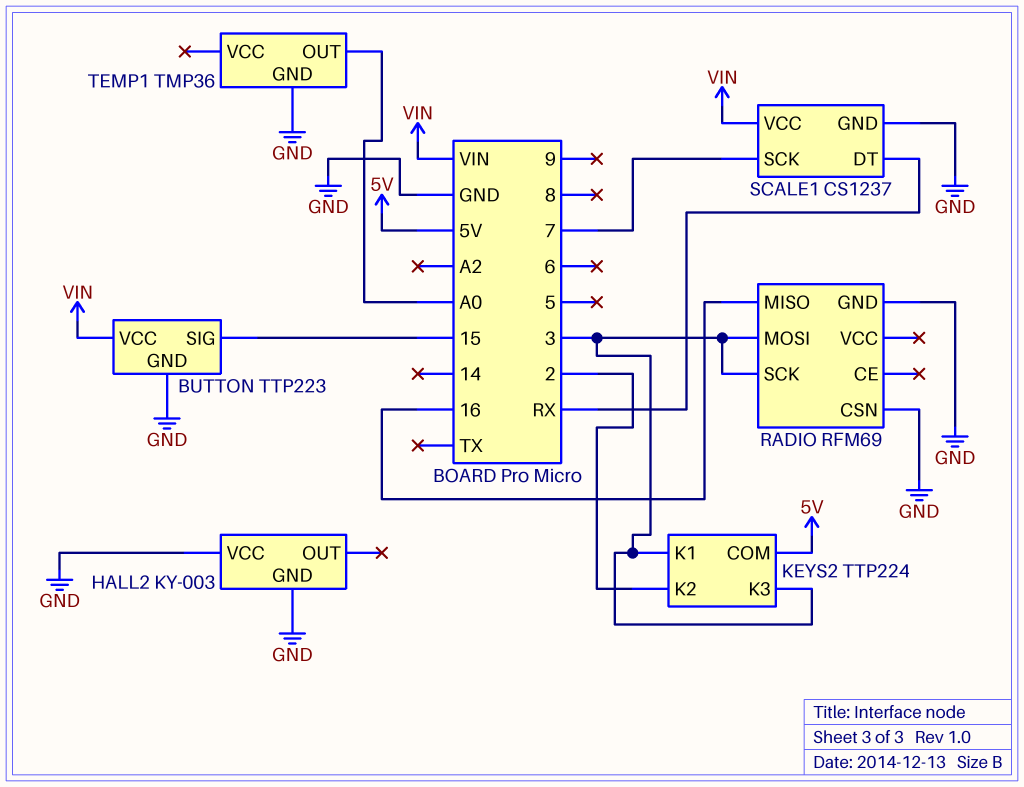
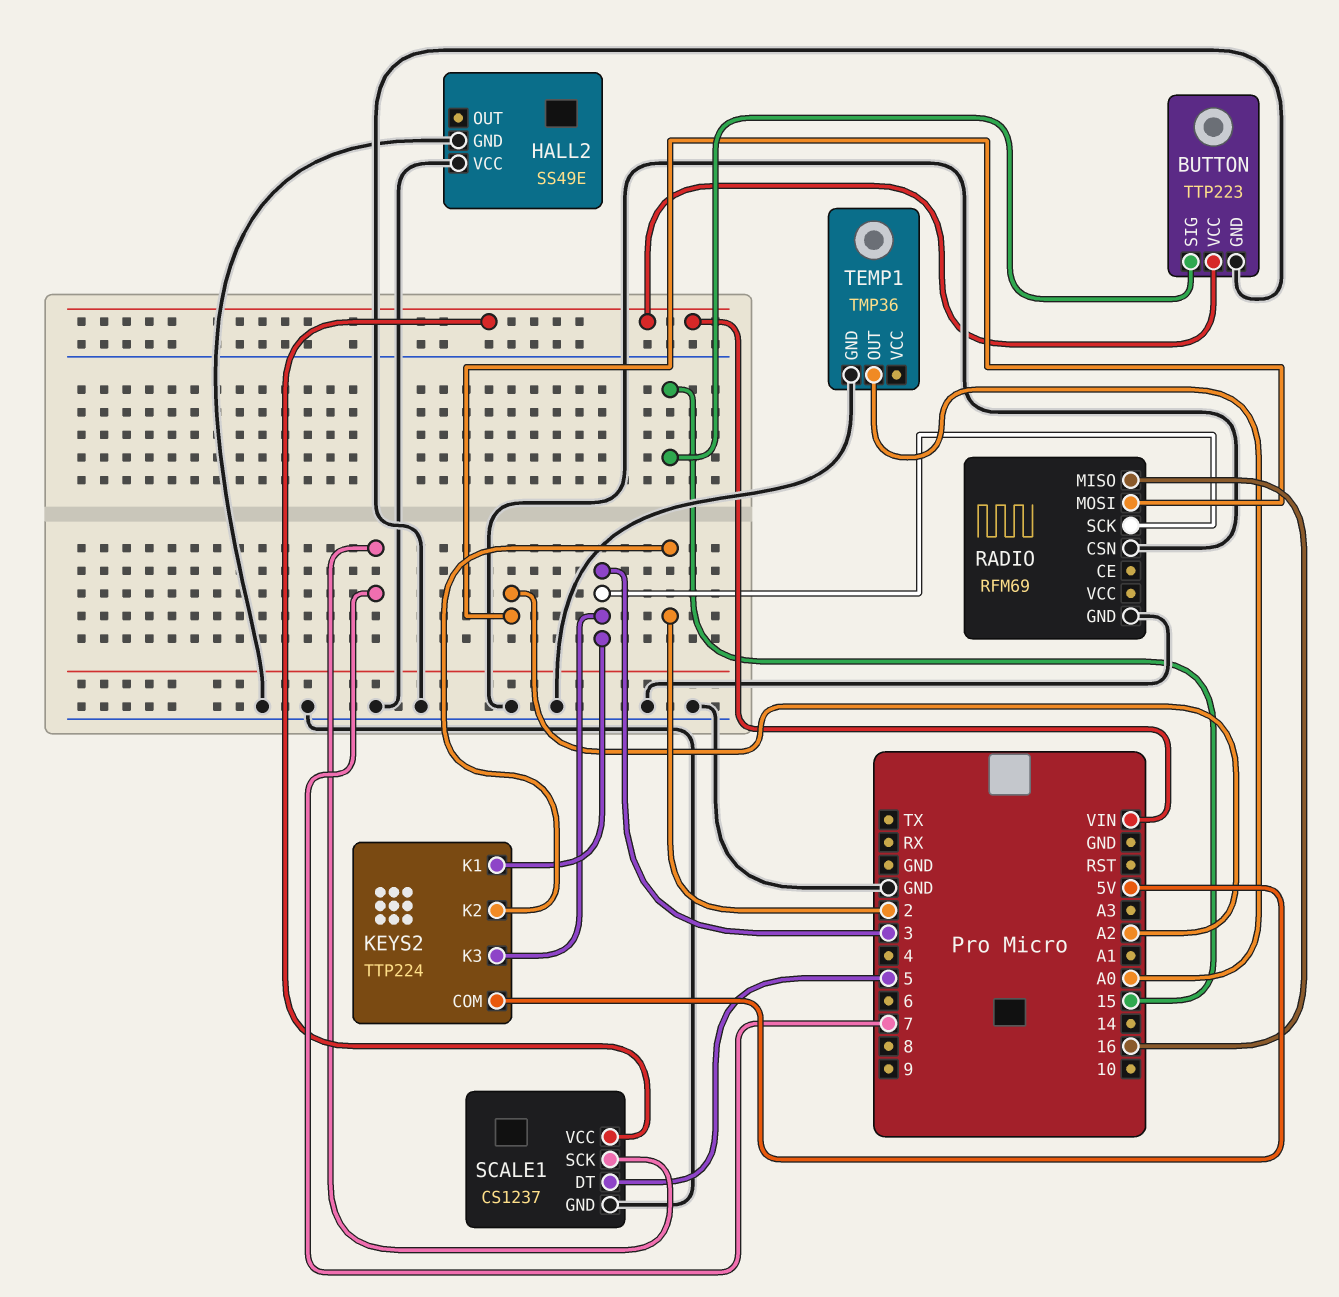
HALL2: KY-003 -> SS49E
RADIO pin MOSI: 3 -> A2
SCALE1 pin DT: RX -> 5

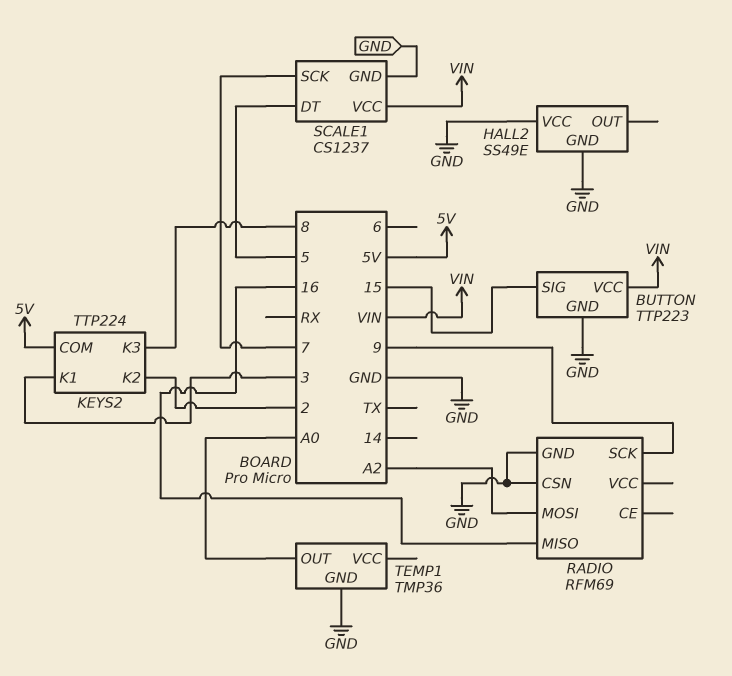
KEYS2 pin K3: 3 -> 8
RADIO pin SCK: 3 -> 9

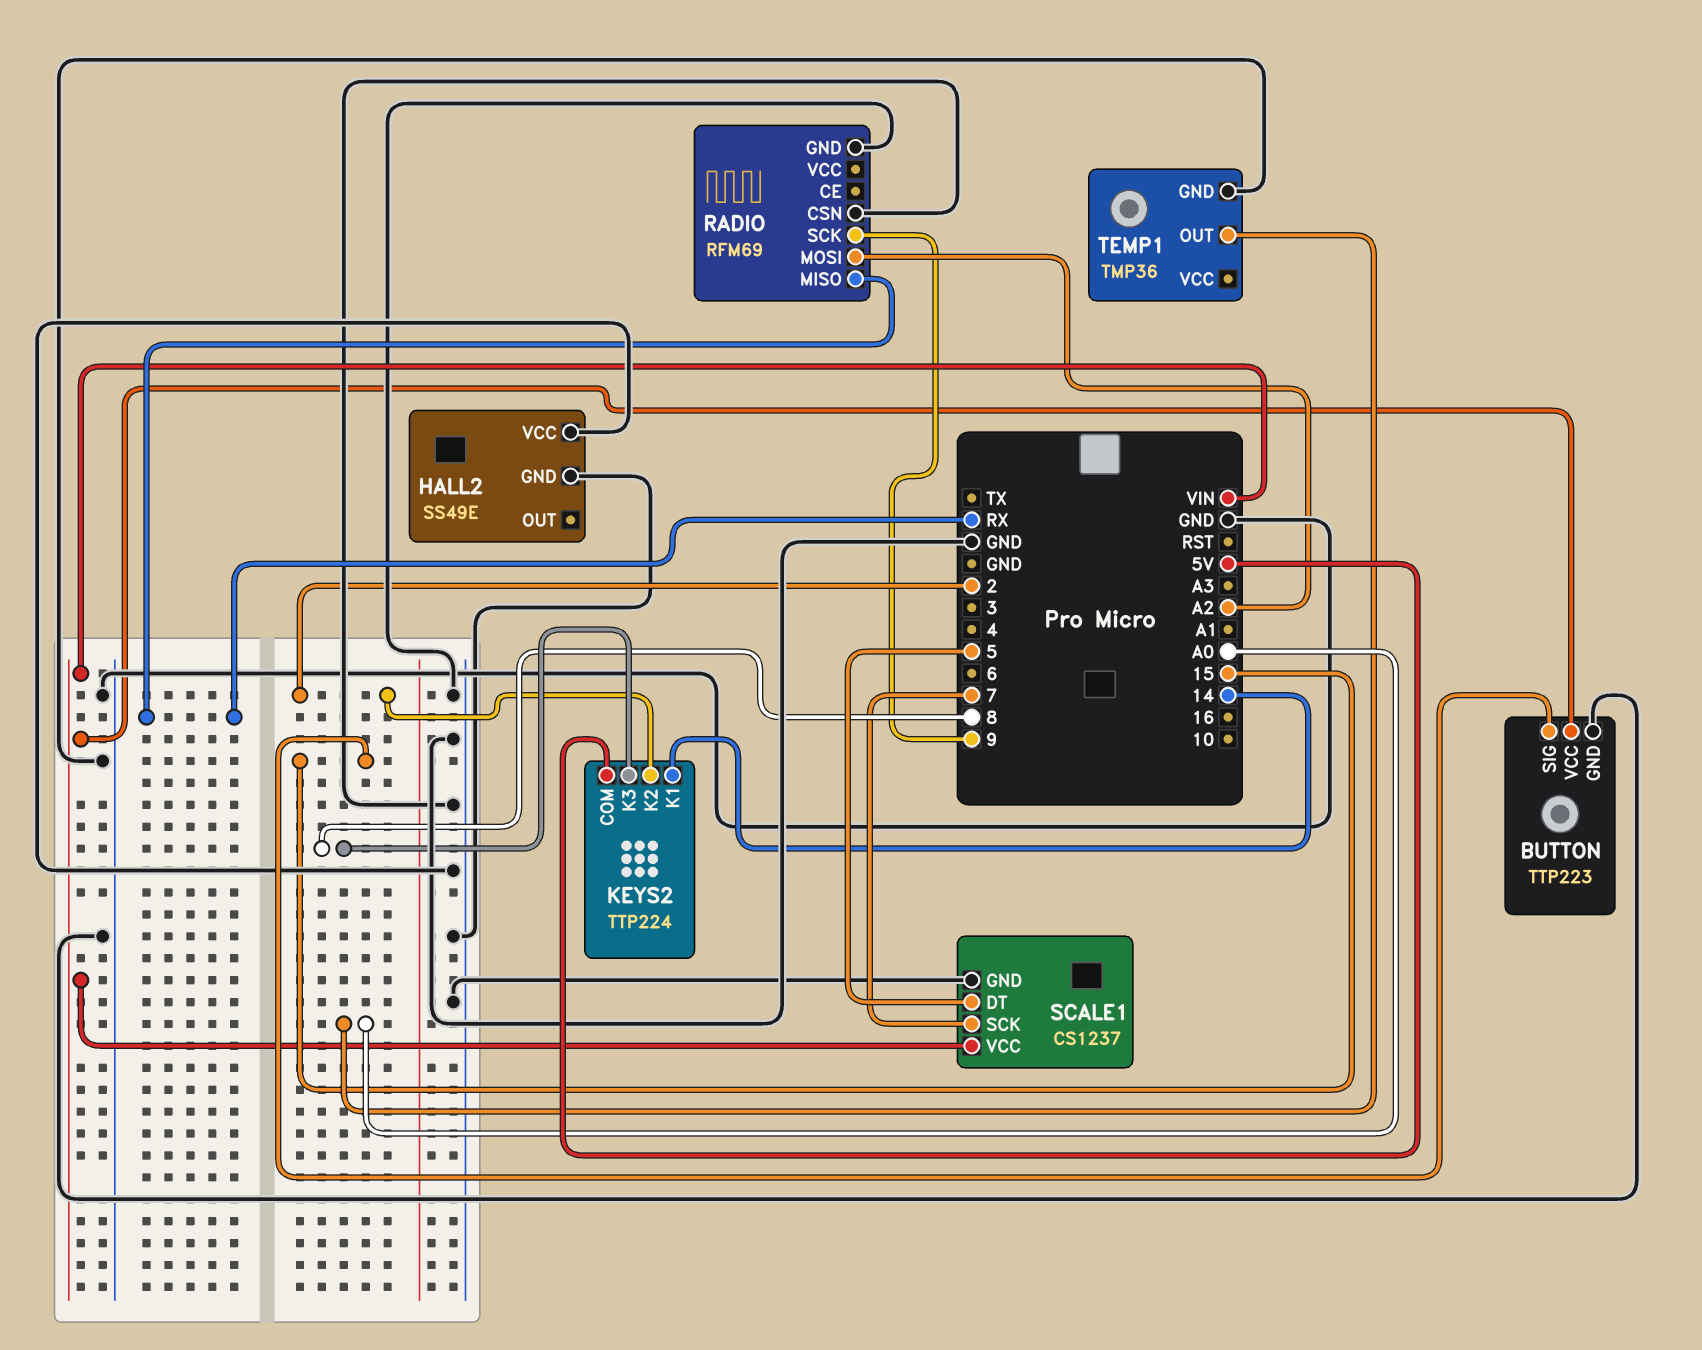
KEYS2 pin K1: 3 -> 14
RADIO pin MISO: 16 -> RX

